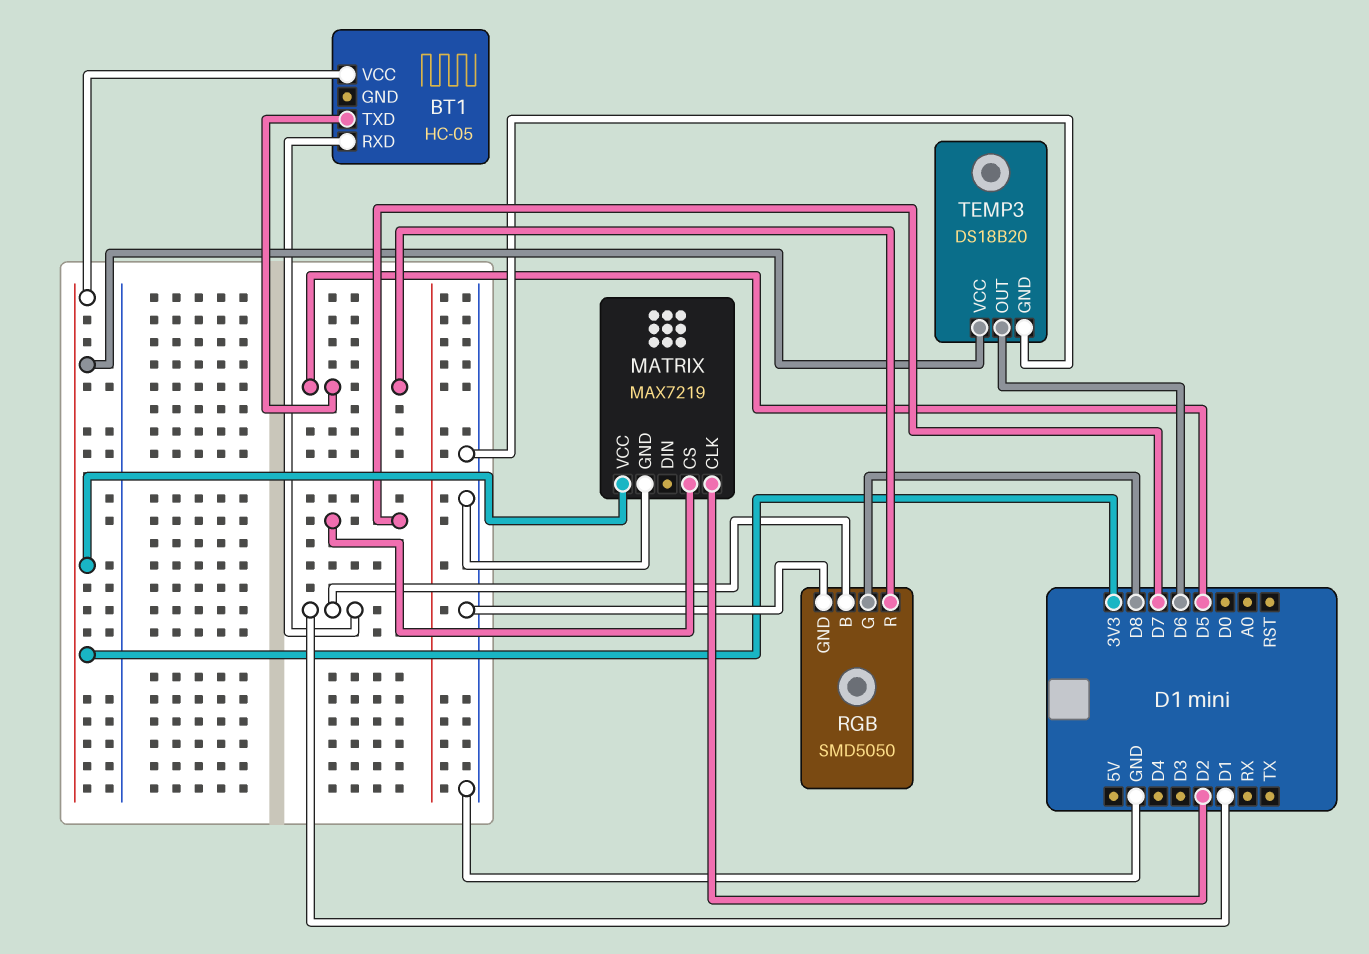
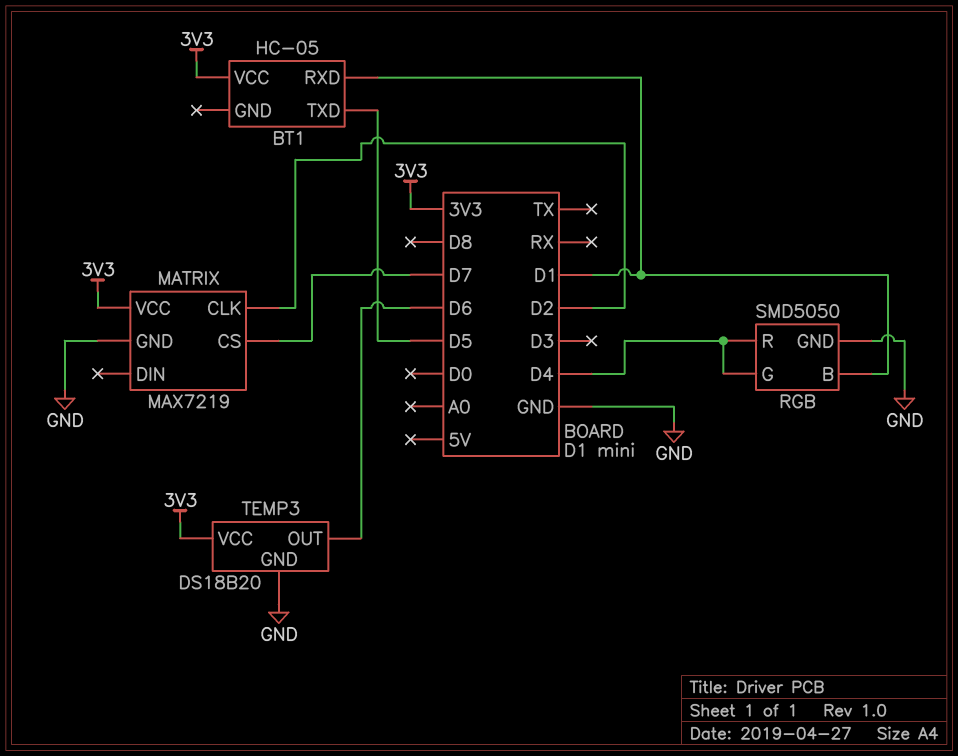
RGB pin G: D8 -> D4
RGB pin R: D5 -> D4

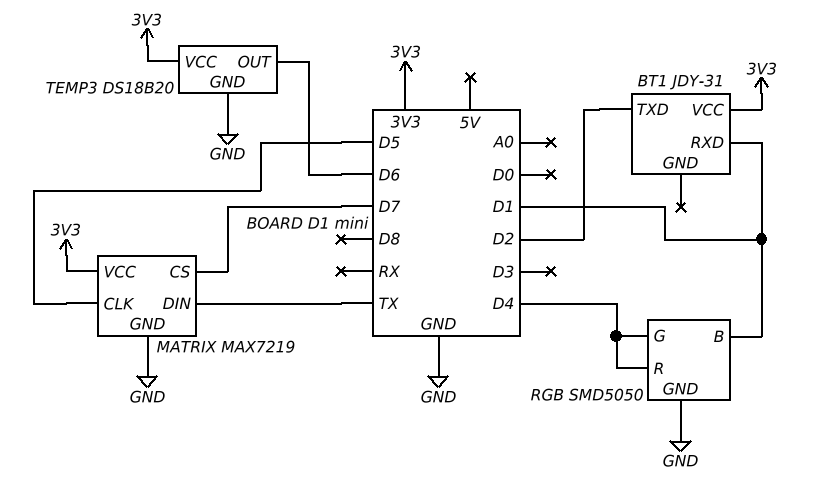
BT1: HC-05 -> JDY-31
BT1 pin TXD: D5 -> D2
MATRIX pin CLK: D2 -> D5
MATRIX pin DIN: none -> TX

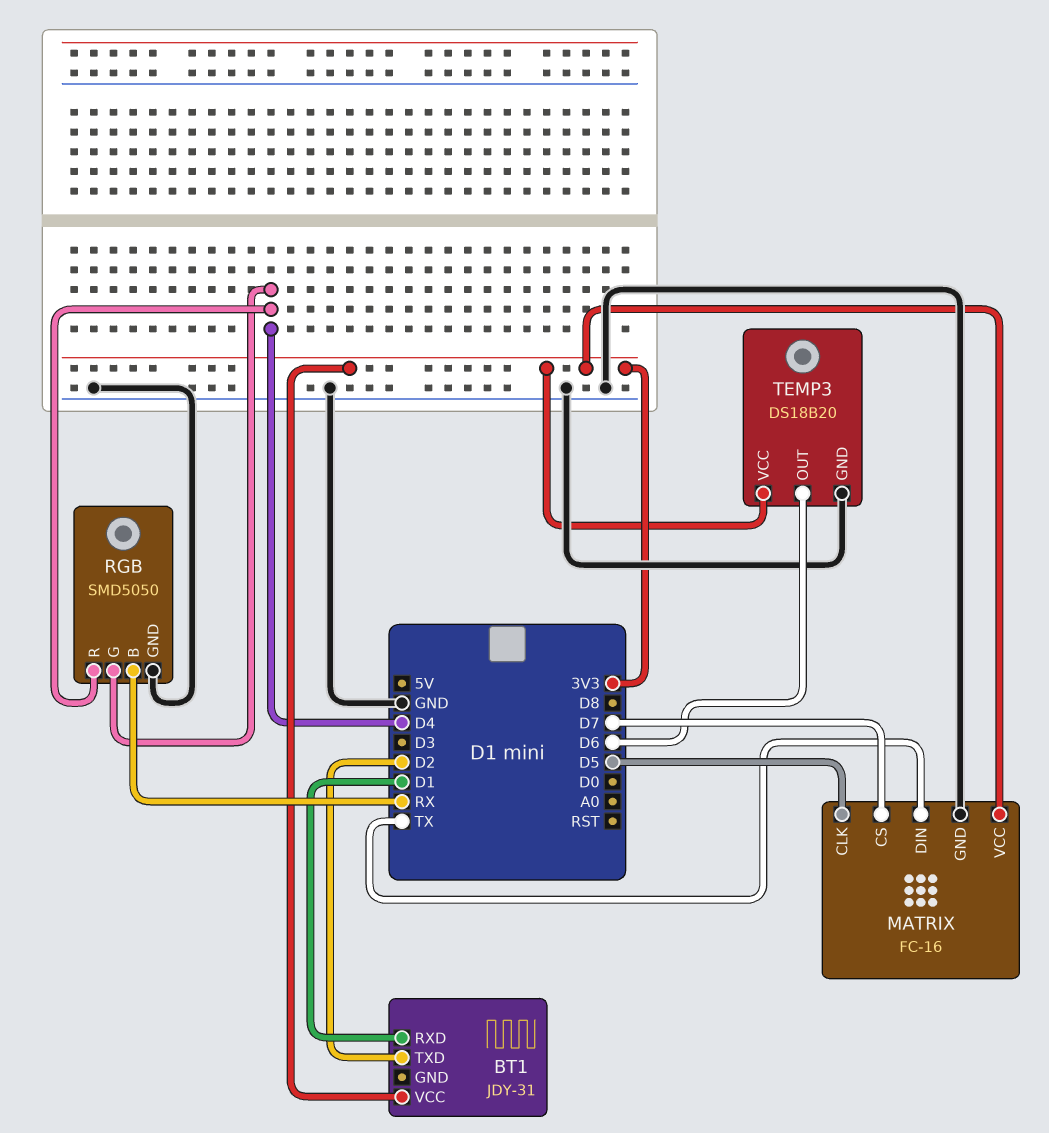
MATRIX: MAX7219 -> FC-16
RGB pin B: D1 -> RX

